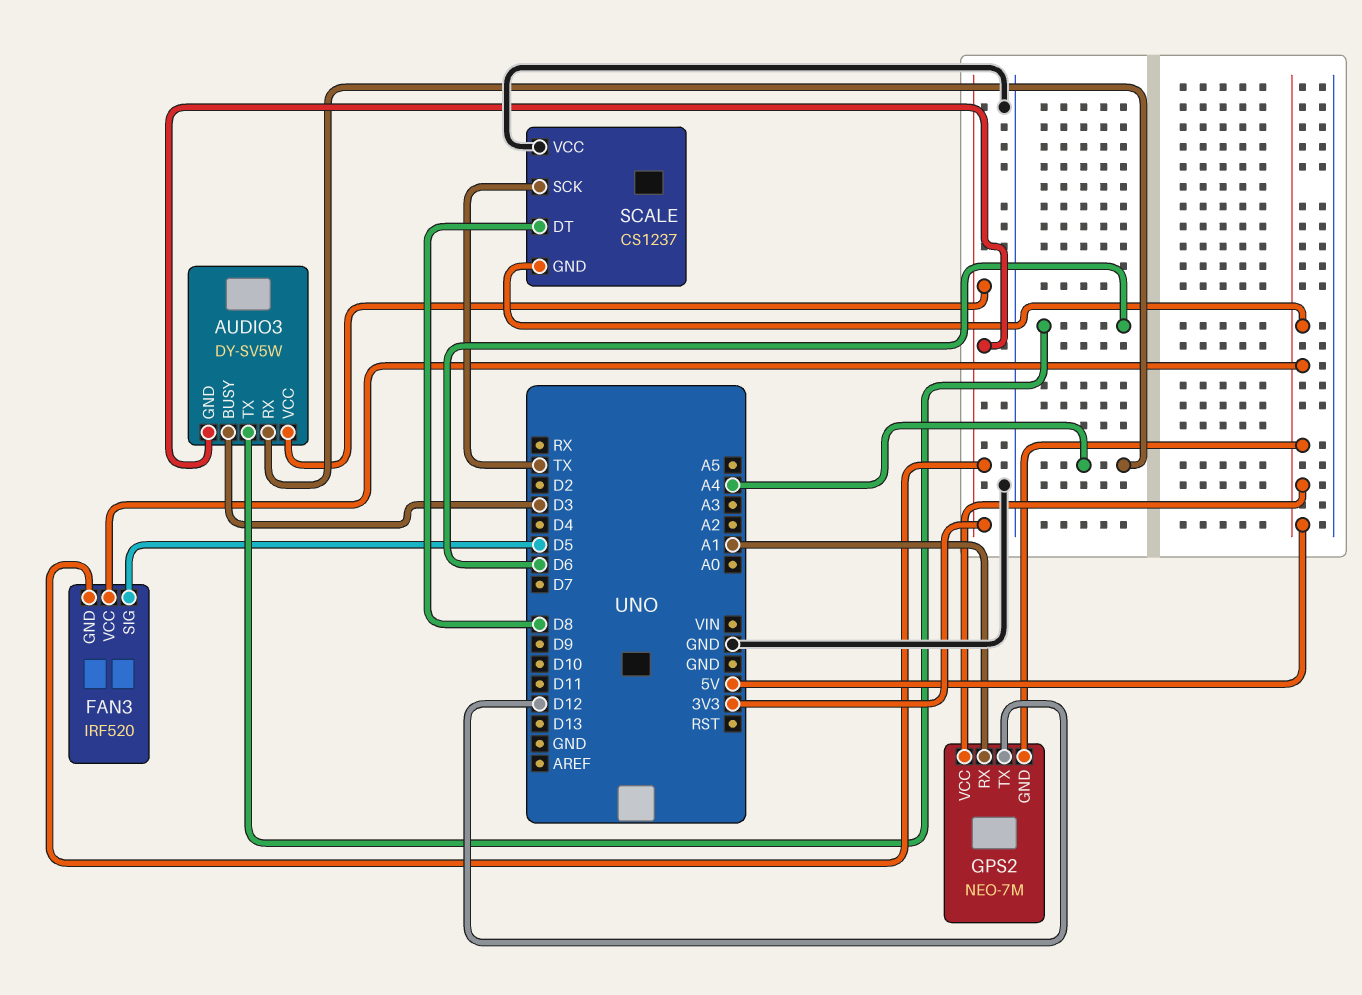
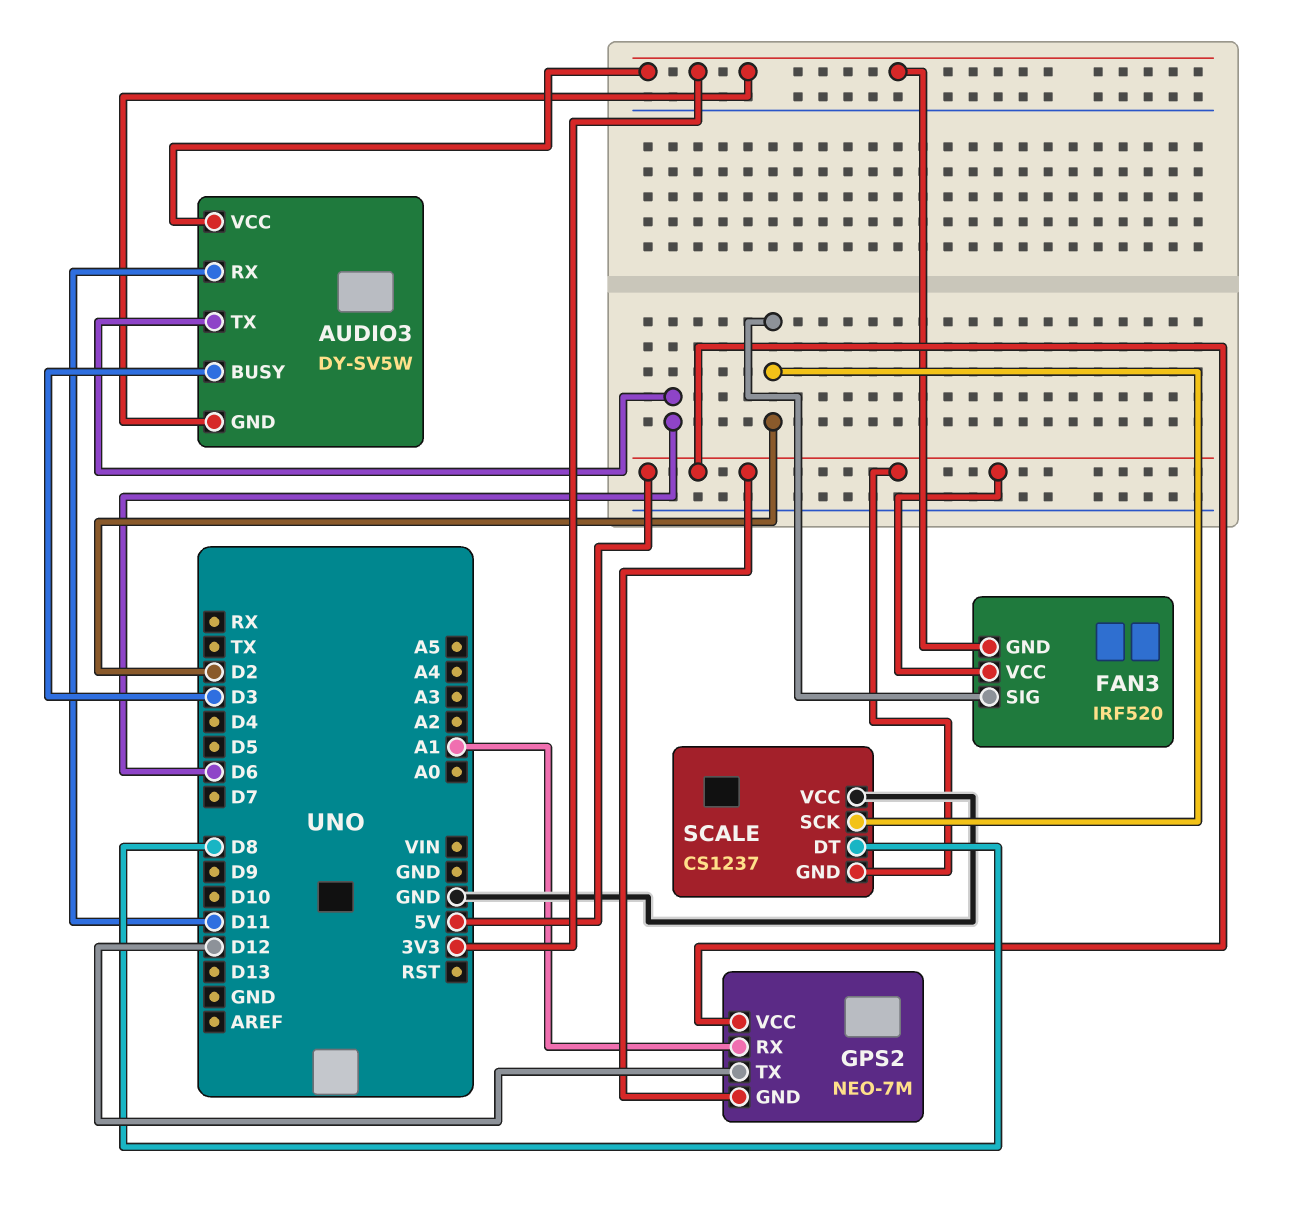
AUDIO3 pin RX: A4 -> D11
FAN3 pin SIG: D5 -> D2
SCALE pin SCK: TX -> D2

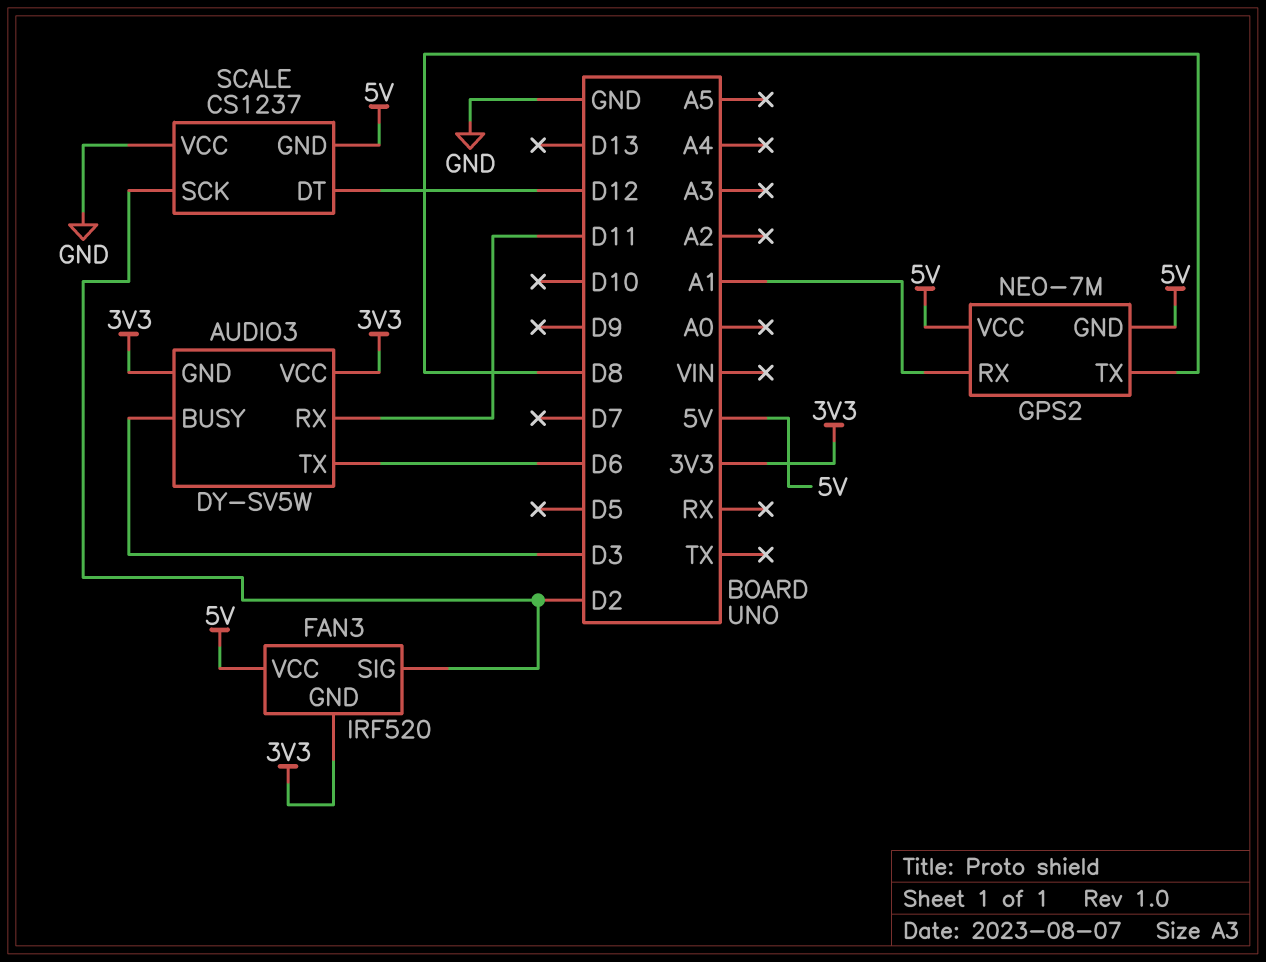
GPS2 pin TX: D12 -> D8
SCALE pin DT: D8 -> D12

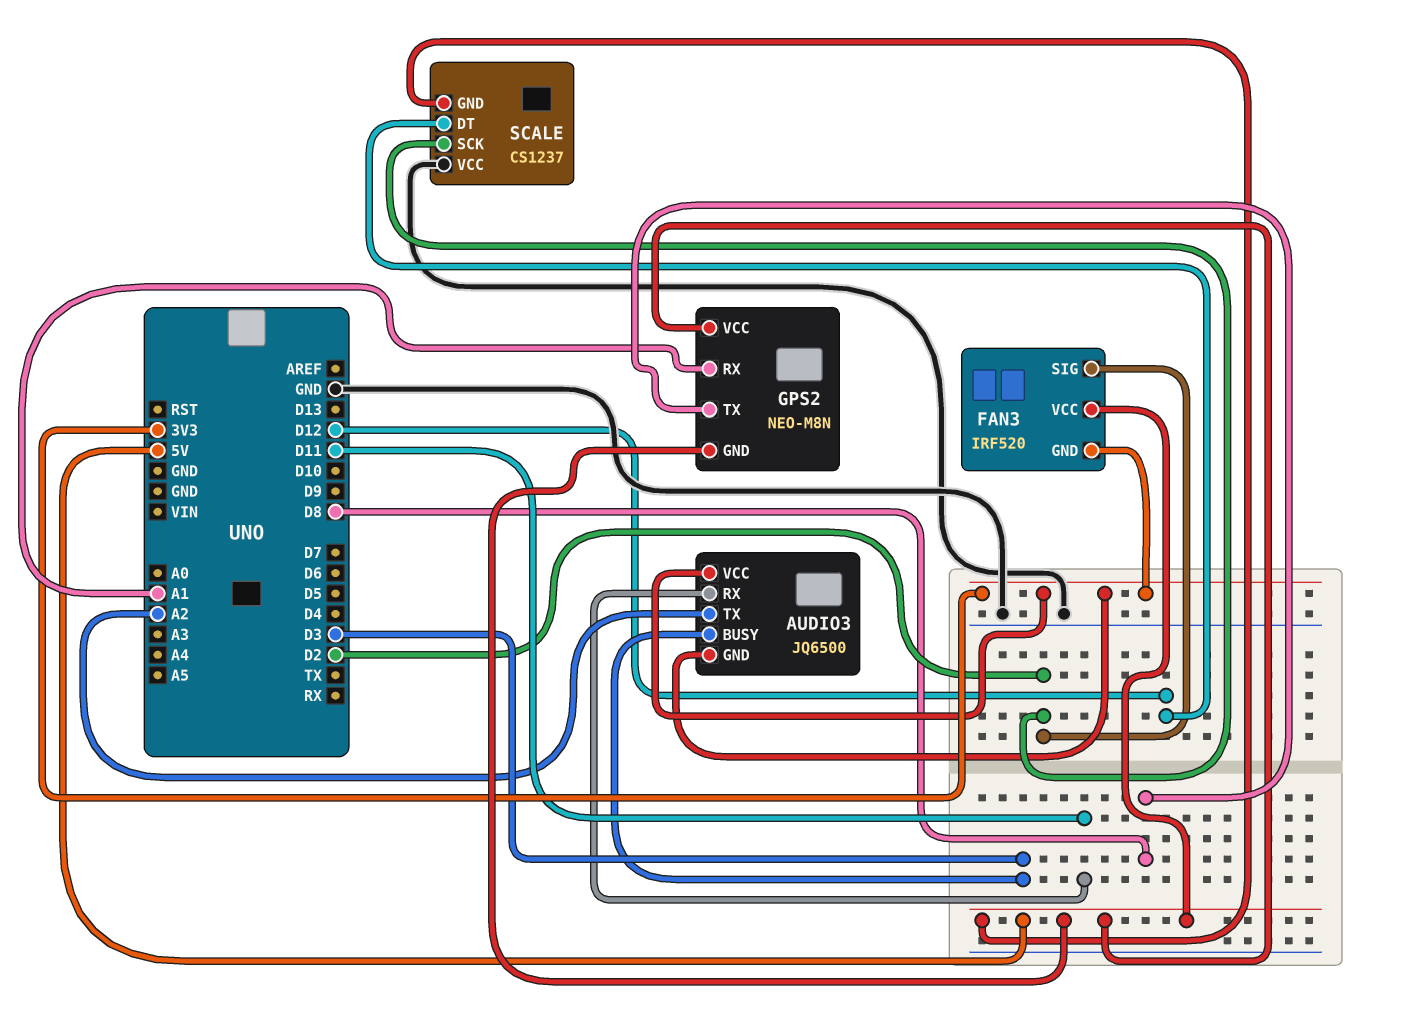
AUDIO3: DY-SV5W -> JQ6500
AUDIO3 pin TX: D6 -> A2
GPS2: NEO-7M -> NEO-M8N

